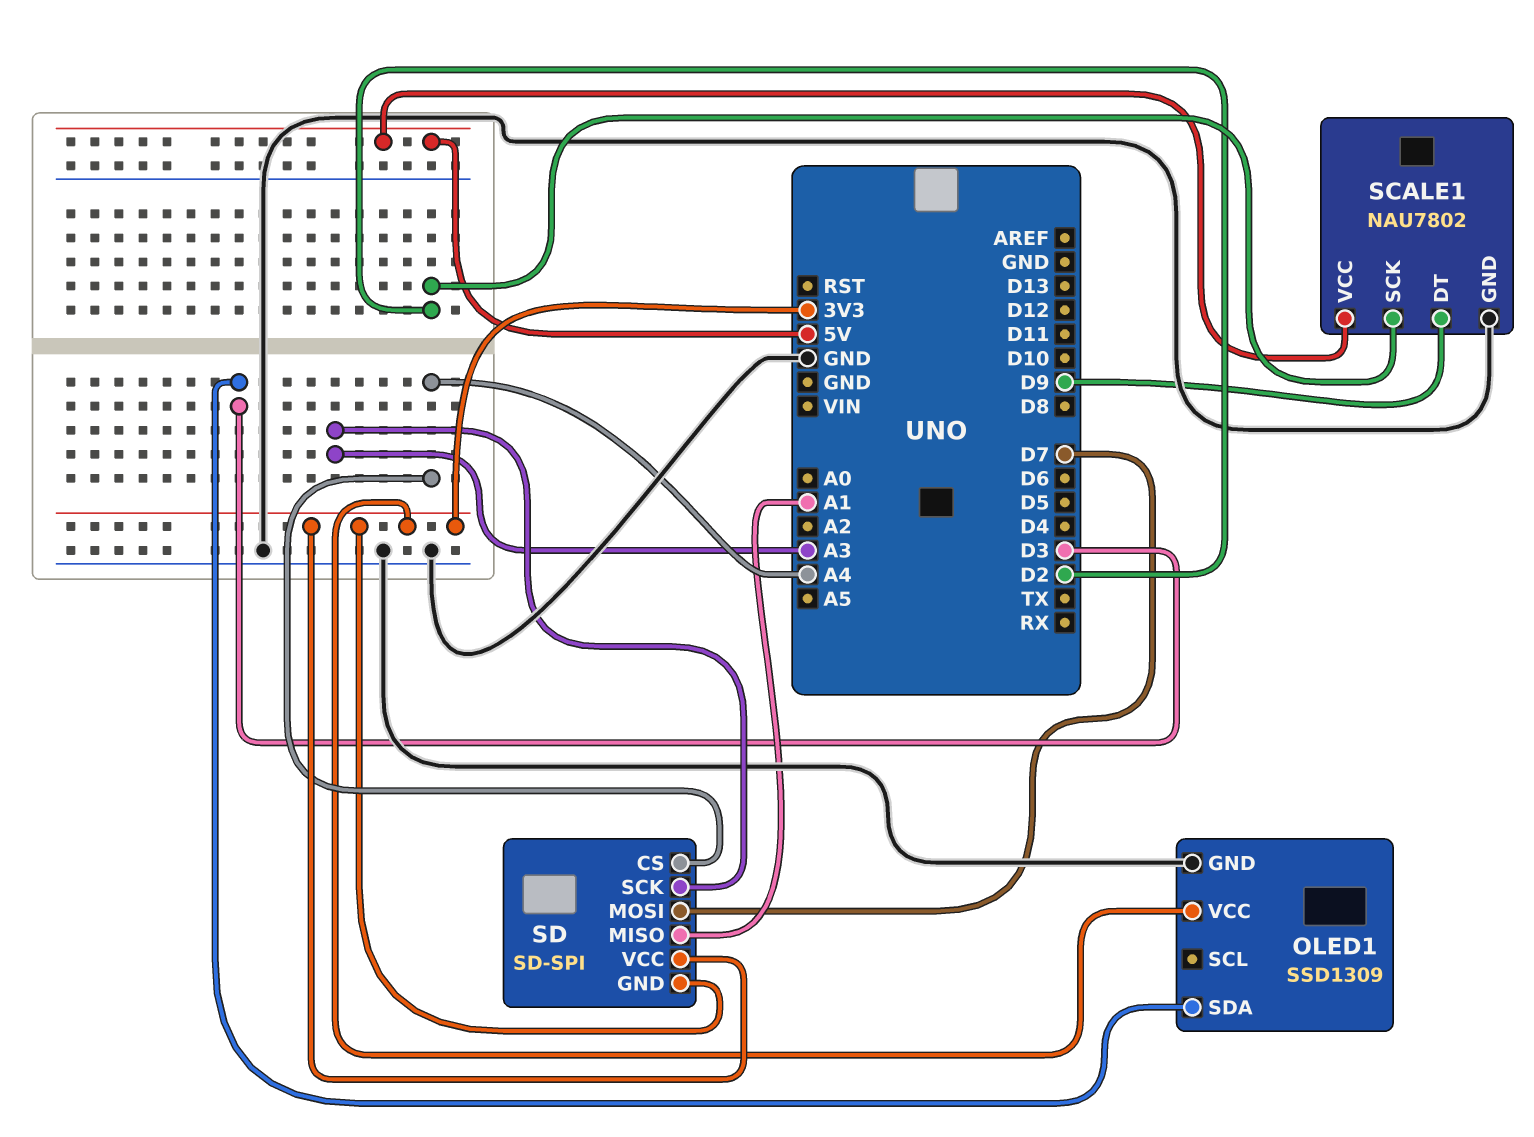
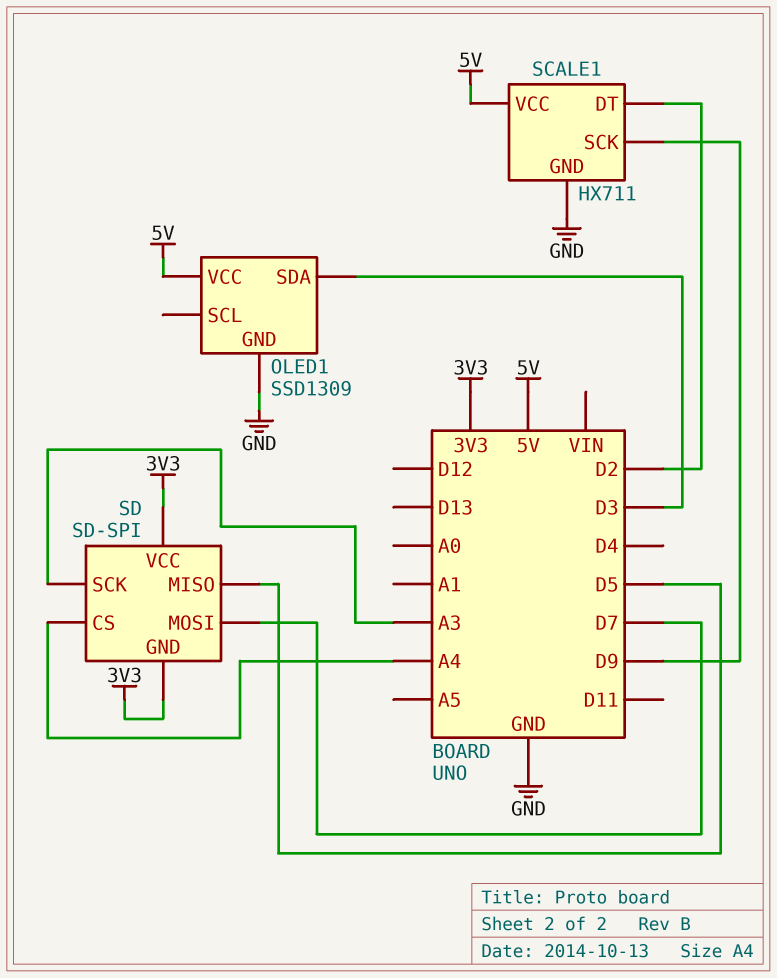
OLED1 pin VCC: 3V3 -> 5V
SCALE1: NAU7802 -> HX711
SCALE1 pin DT: D9 -> D2
SCALE1 pin SCK: D2 -> D9
SD pin MISO: A1 -> D5

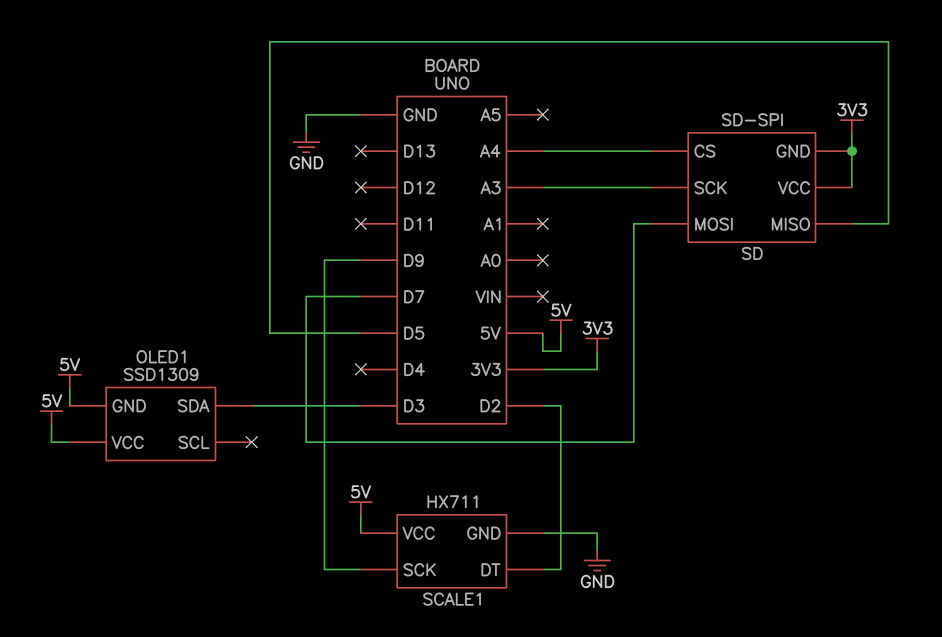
OLED1 pin GND: GND -> 5V

